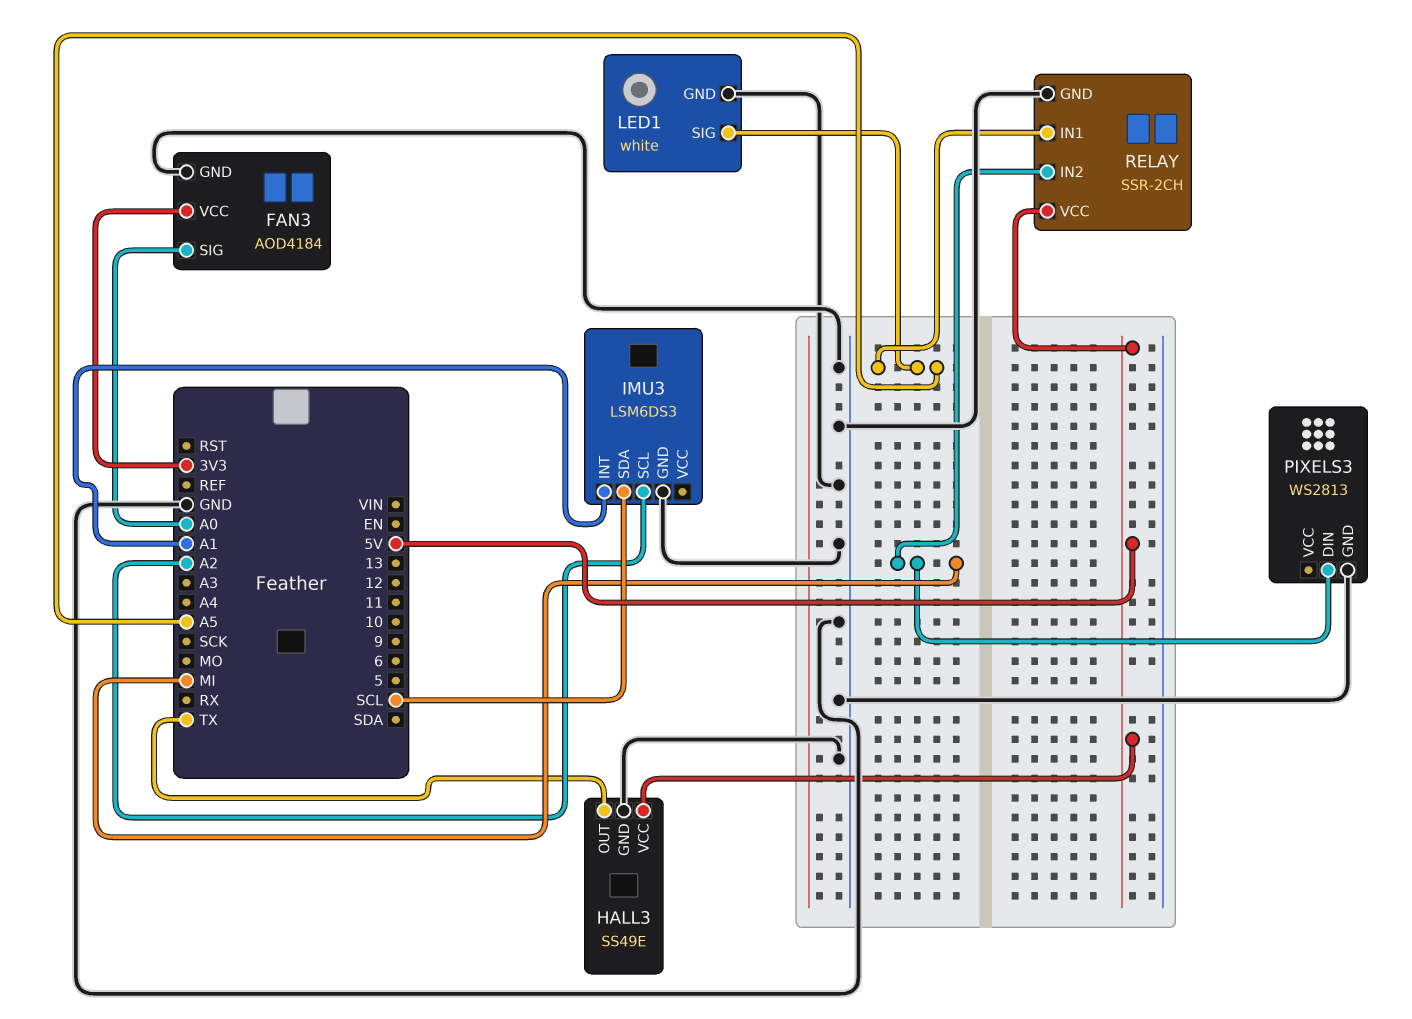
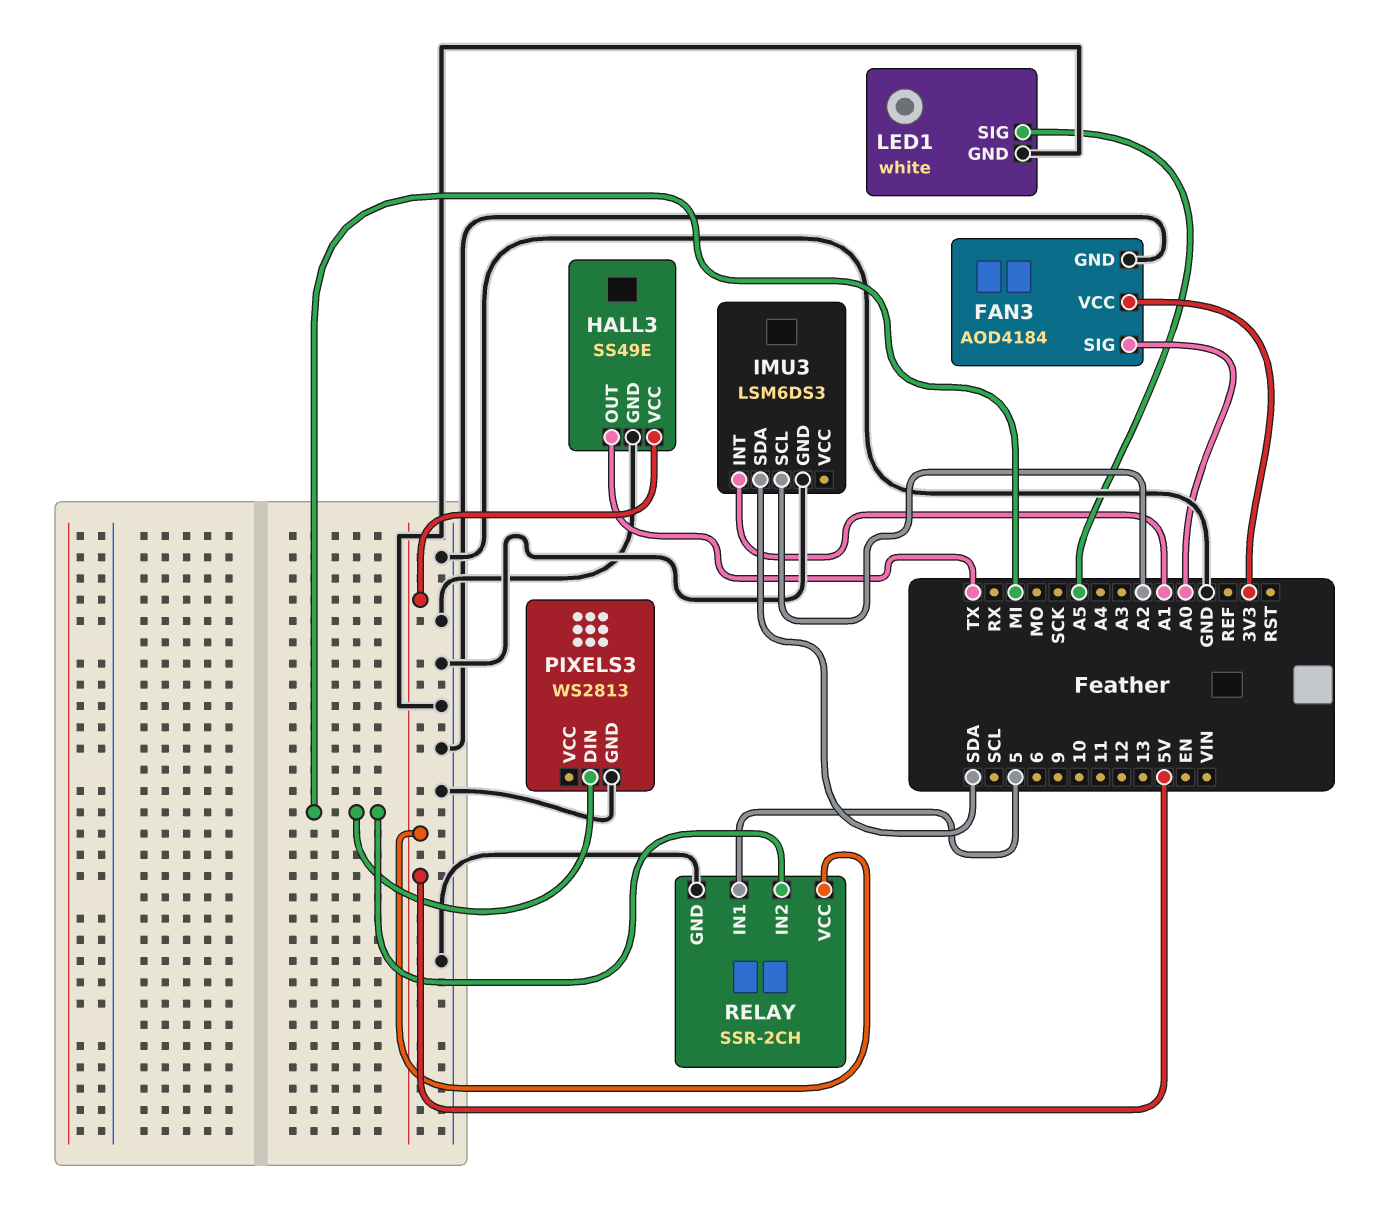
IMU3 pin SDA: SCL -> SDA
RELAY pin IN1: A5 -> 5

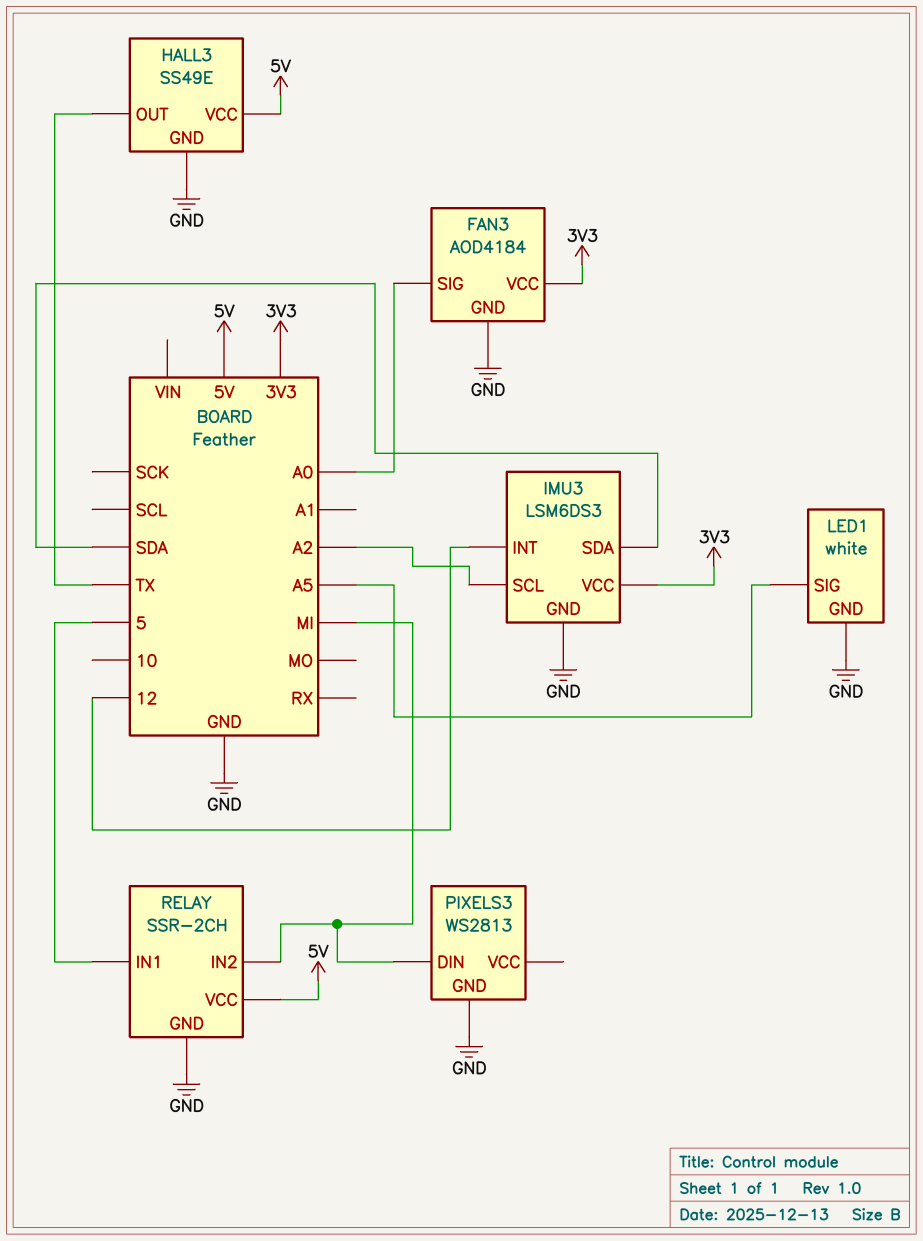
IMU3 pin INT: A1 -> 12
IMU3 pin VCC: none -> 3V3

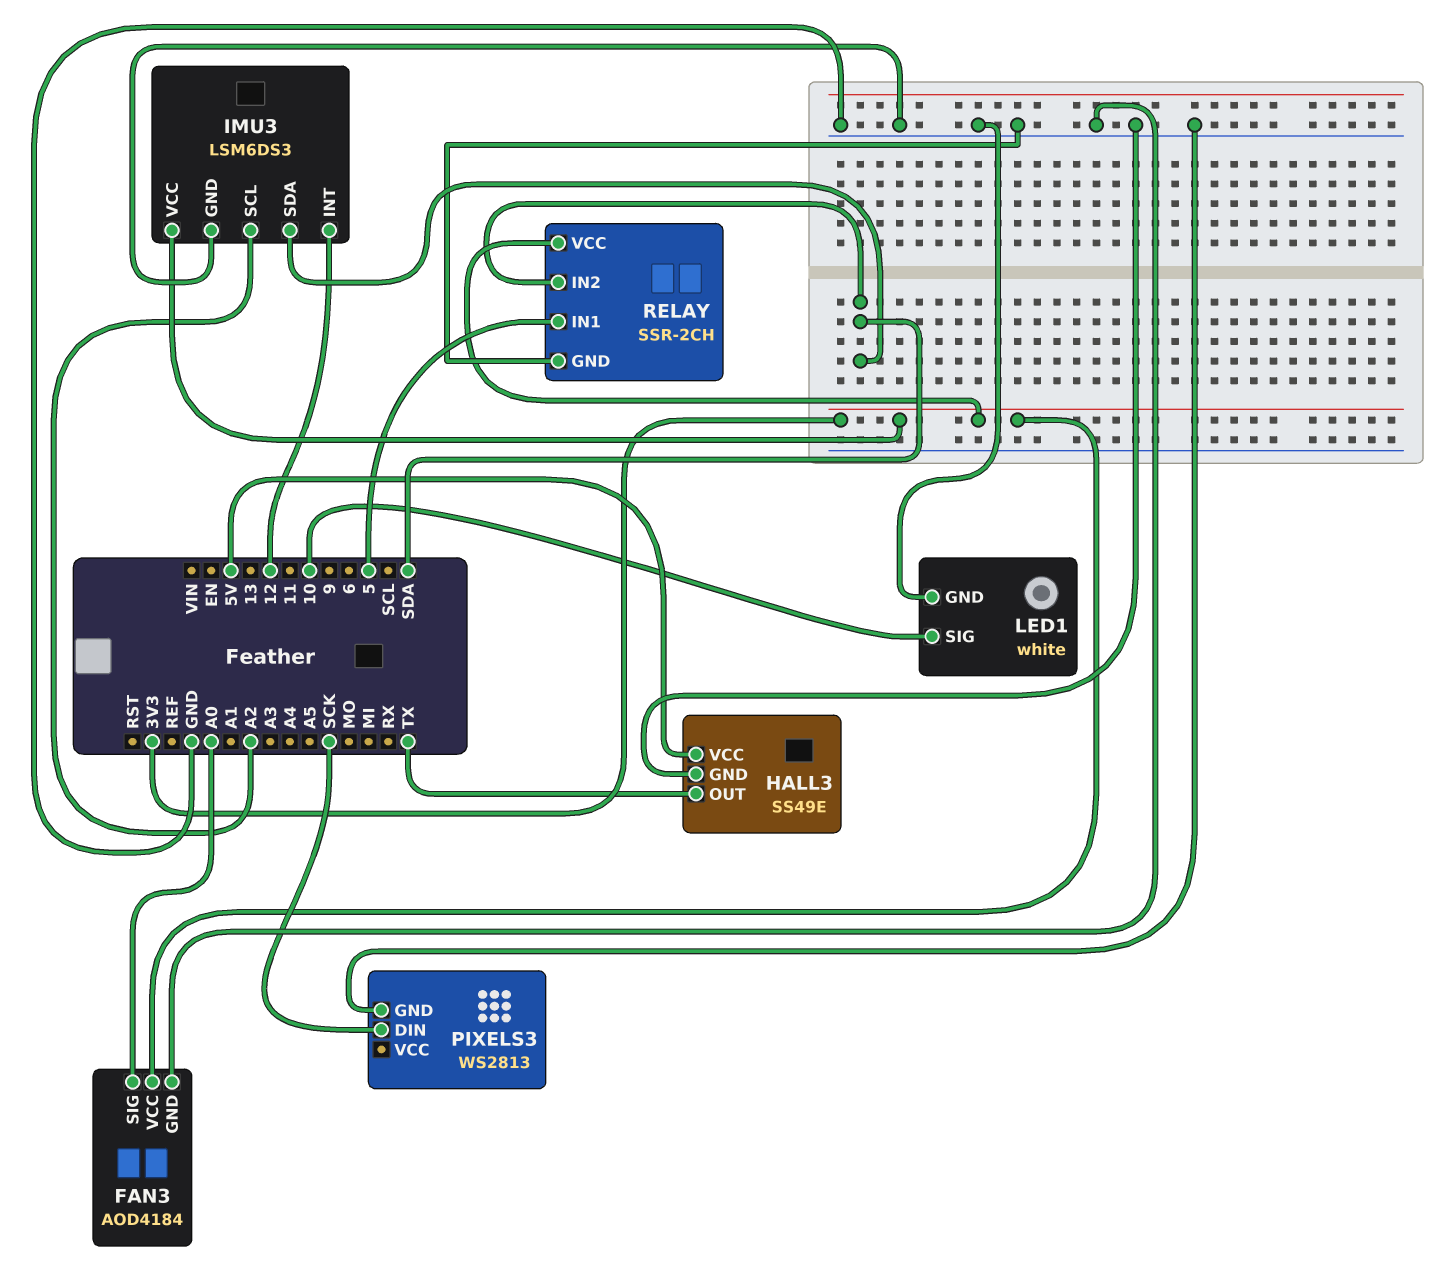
LED1 pin SIG: A5 -> 10
PIXELS3 pin DIN: MI -> SCK
RELAY pin IN2: MI -> SDA
RELAY pin VCC: 5V -> 3V3

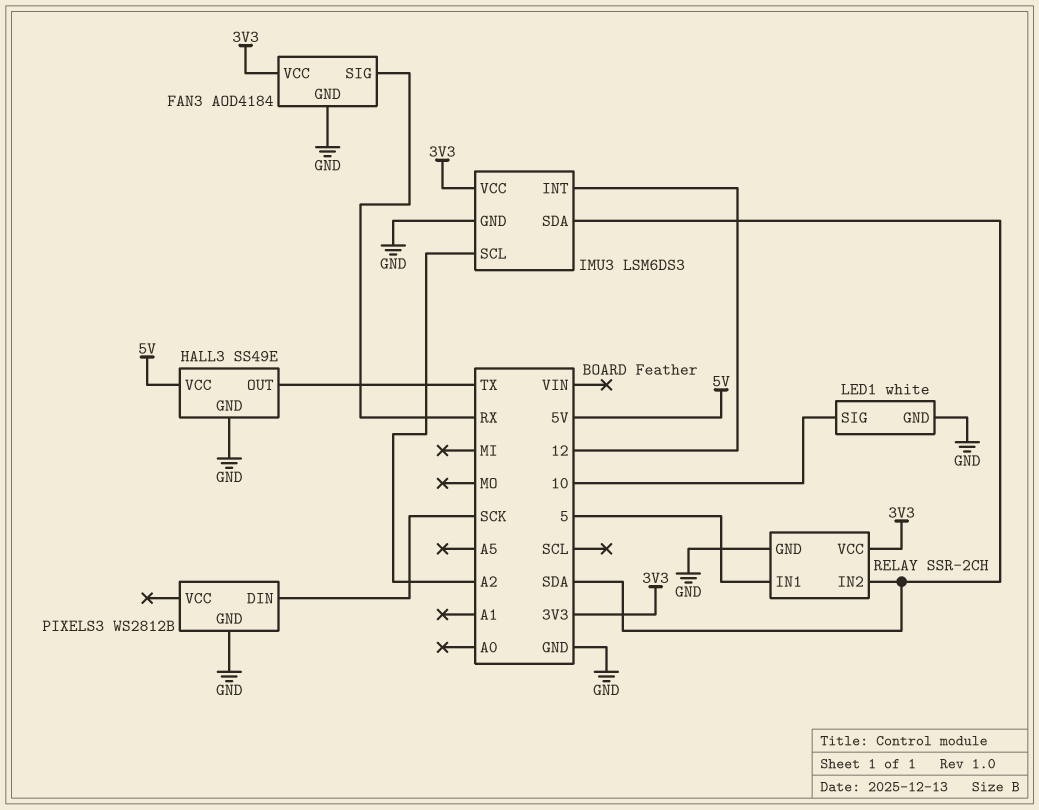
FAN3 pin SIG: A0 -> RX
PIXELS3: WS2813 -> WS2812B

